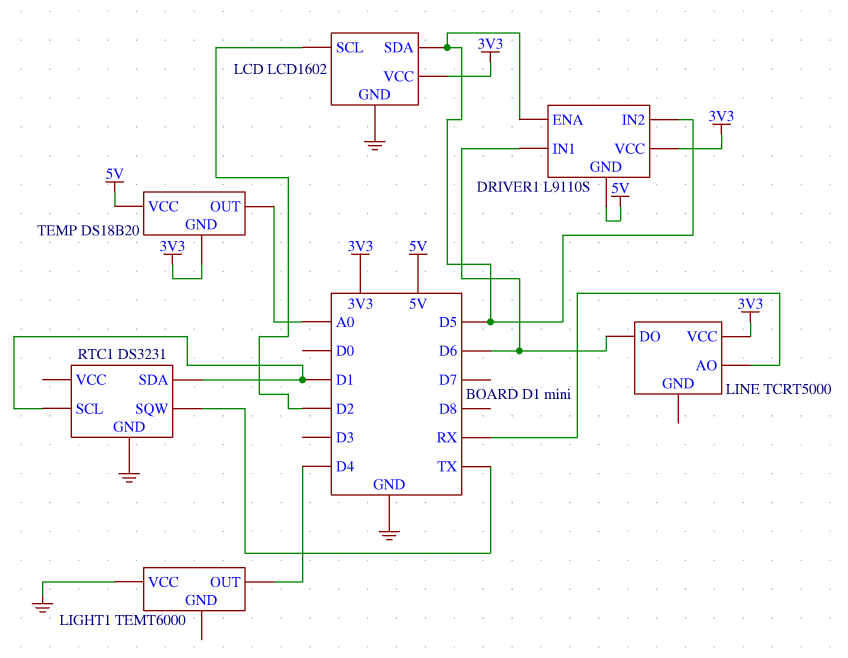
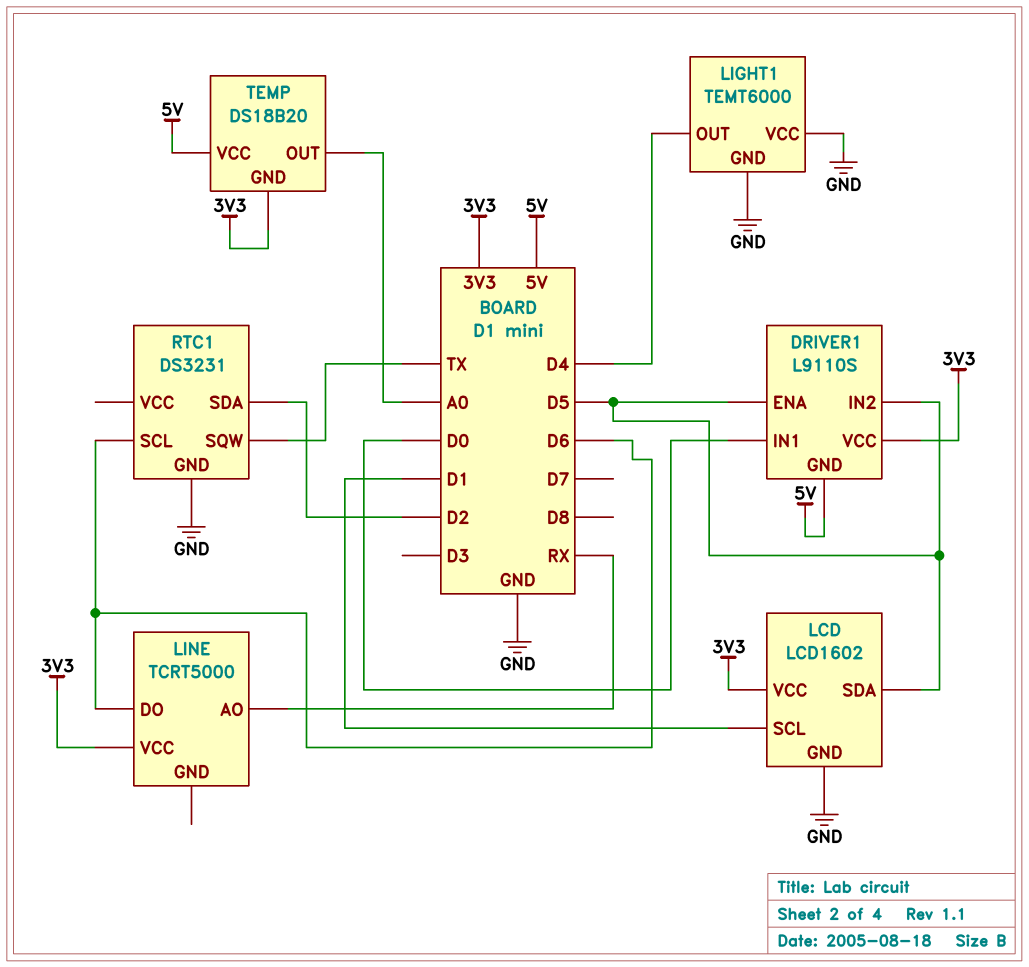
DRIVER1 pin IN1: D6 -> D0
LCD pin SCL: D2 -> D1
LIGHT1 pin GND: none -> GND
RTC1 pin SCL: D1 -> D6
RTC1 pin SDA: D1 -> D2

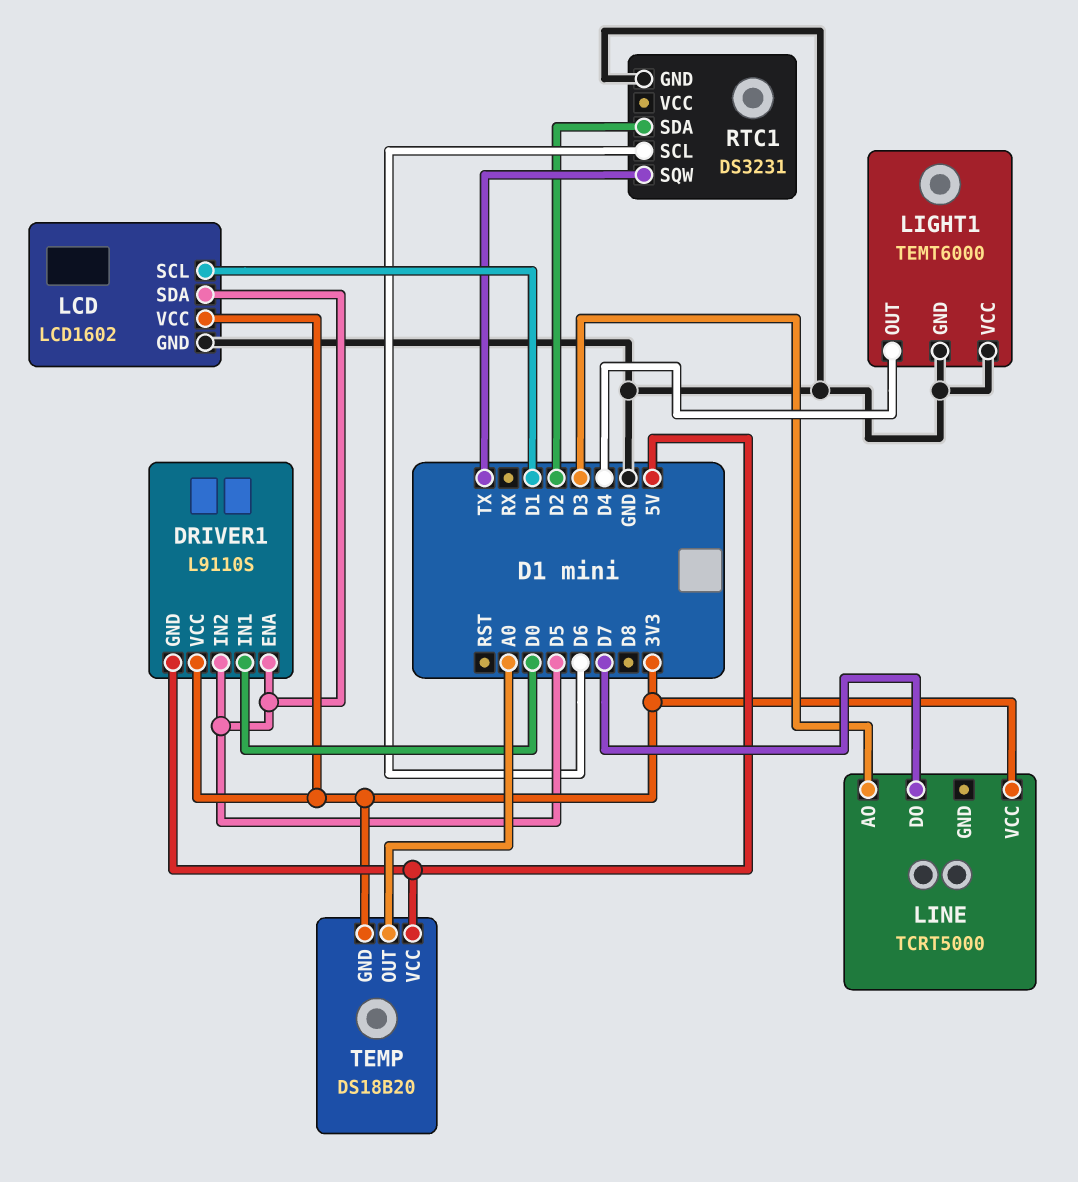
LINE pin AO: RX -> D3
LINE pin DO: D6 -> D7

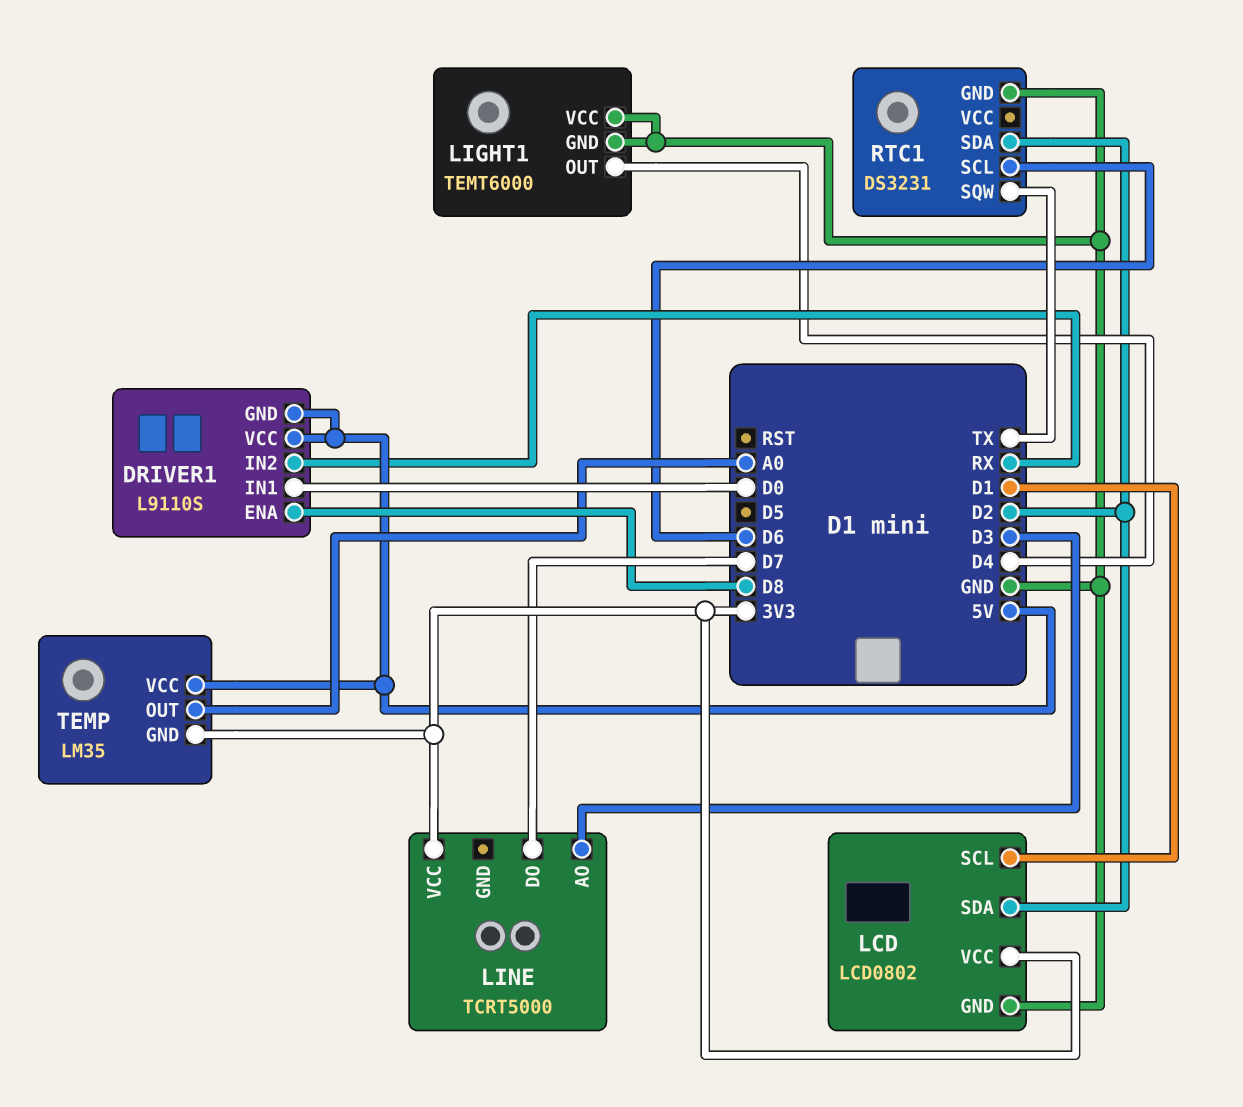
DRIVER1 pin ENA: D5 -> D8
DRIVER1 pin IN2: D5 -> RX
DRIVER1 pin VCC: 3V3 -> 5V
LCD: LCD1602 -> LCD0802
LCD pin SDA: D5 -> D2
TEMP: DS18B20 -> LM35

